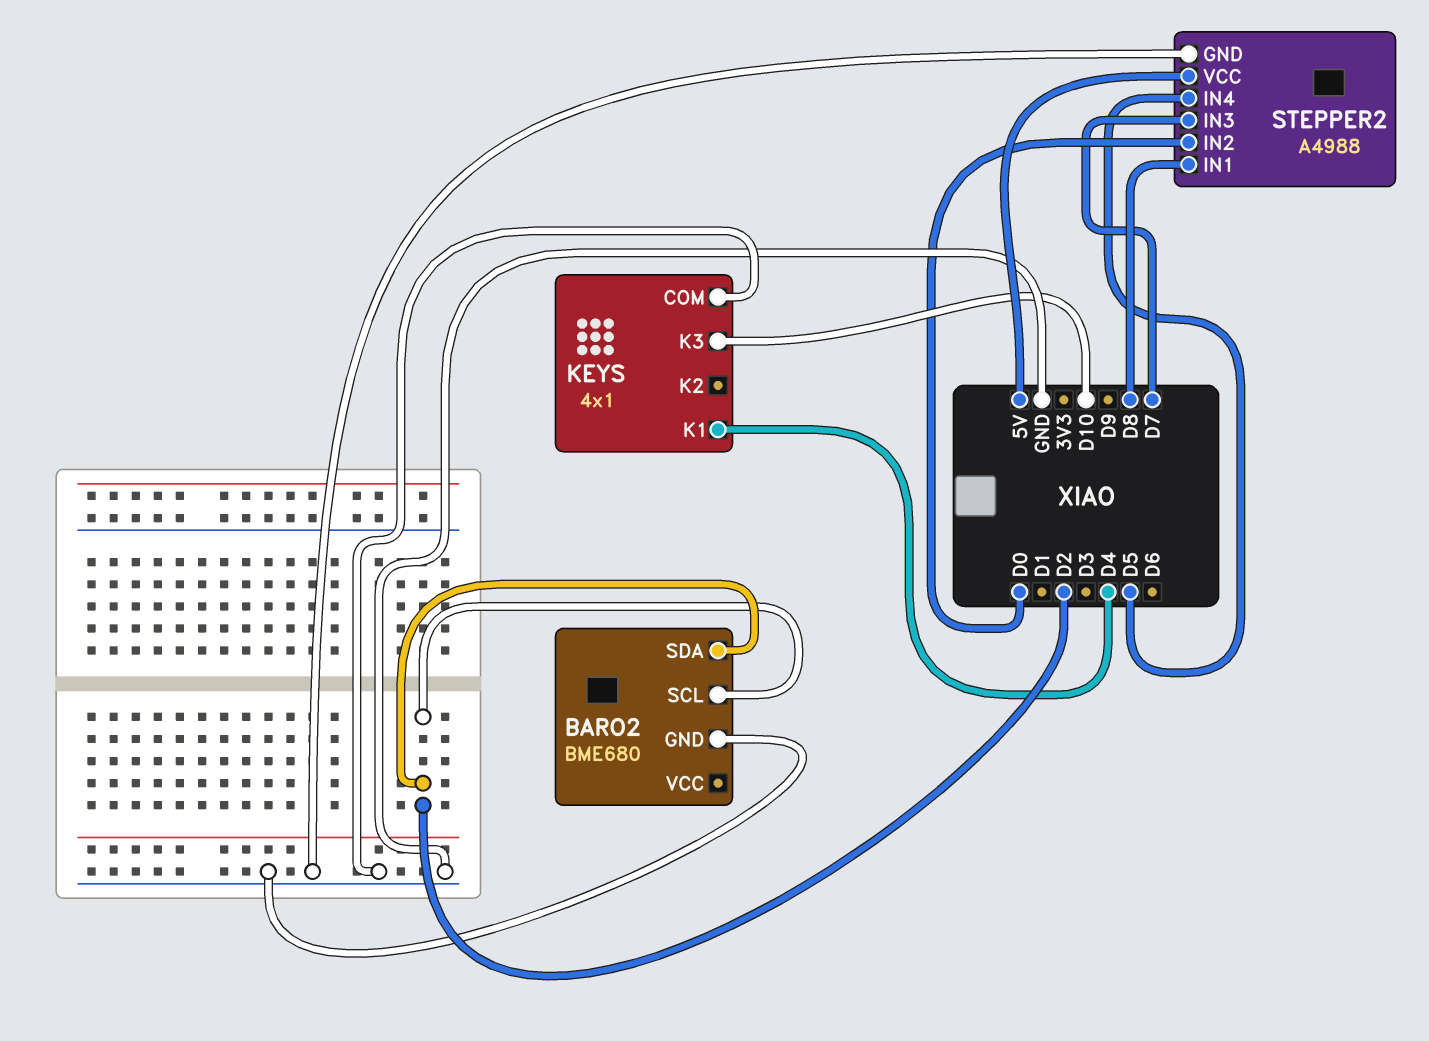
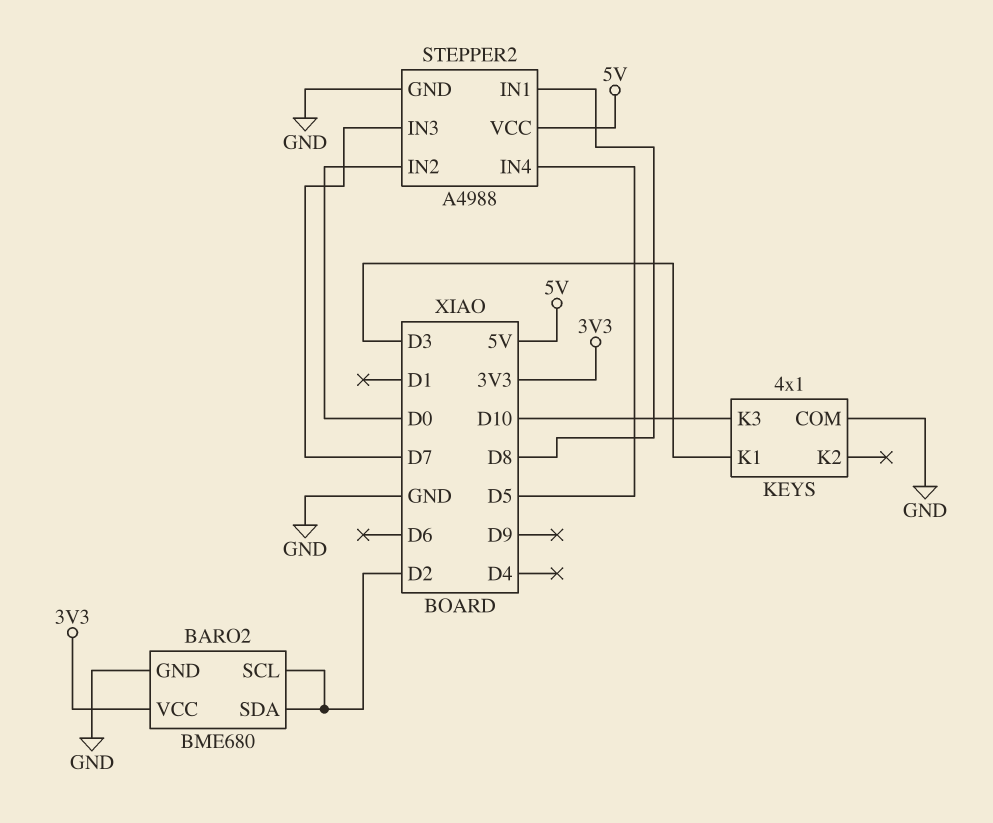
BARO2 pin VCC: none -> 3V3
KEYS pin K1: D4 -> D3

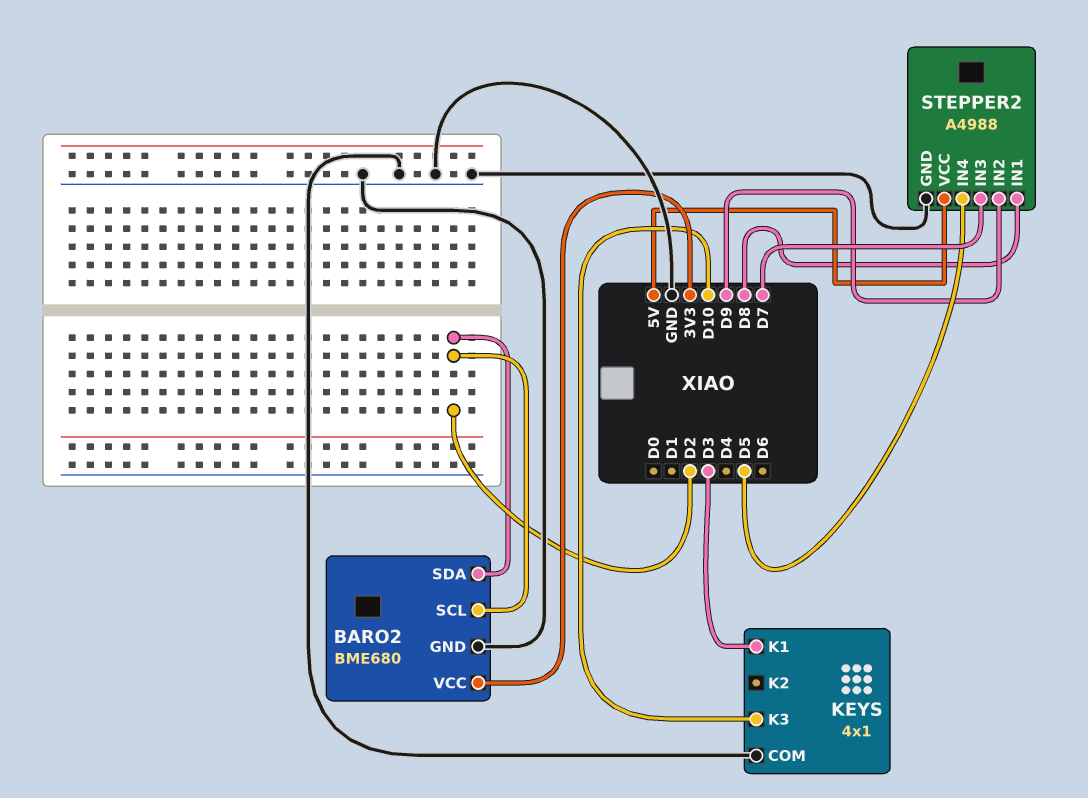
STEPPER2 pin IN2: D0 -> D9

